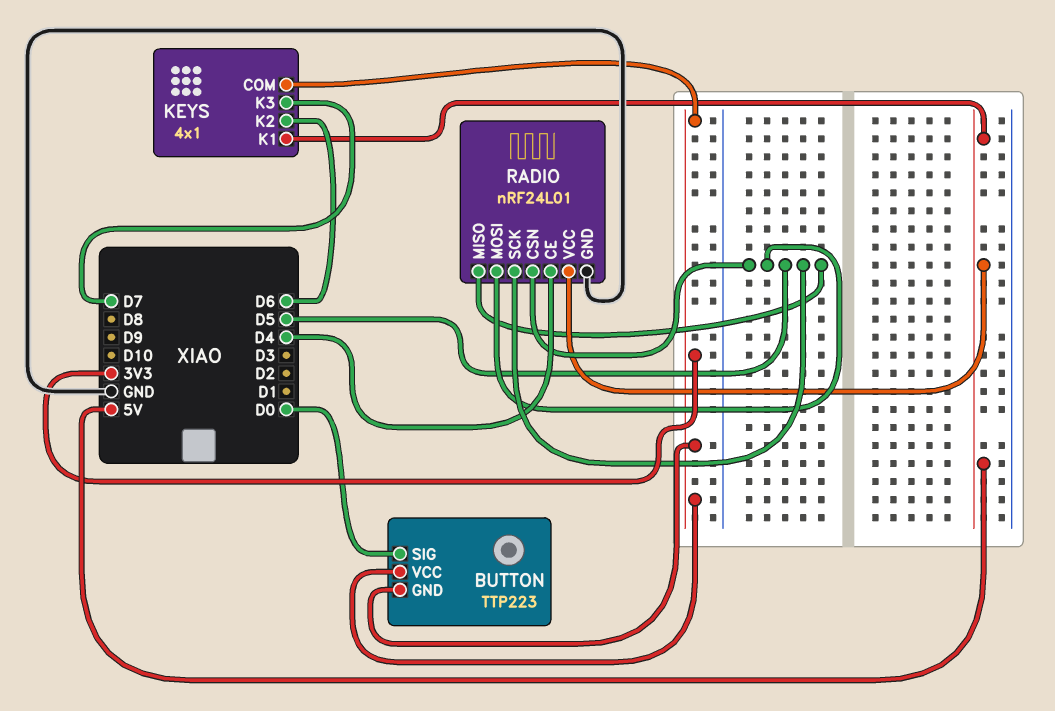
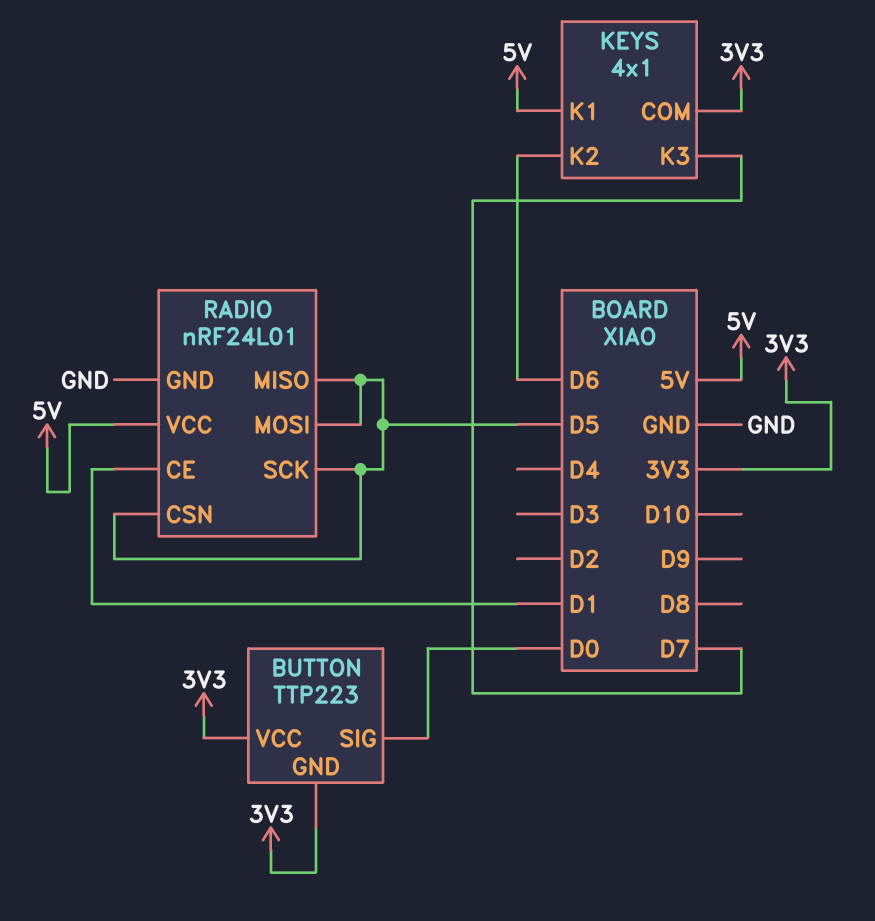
RADIO pin CE: D4 -> D1

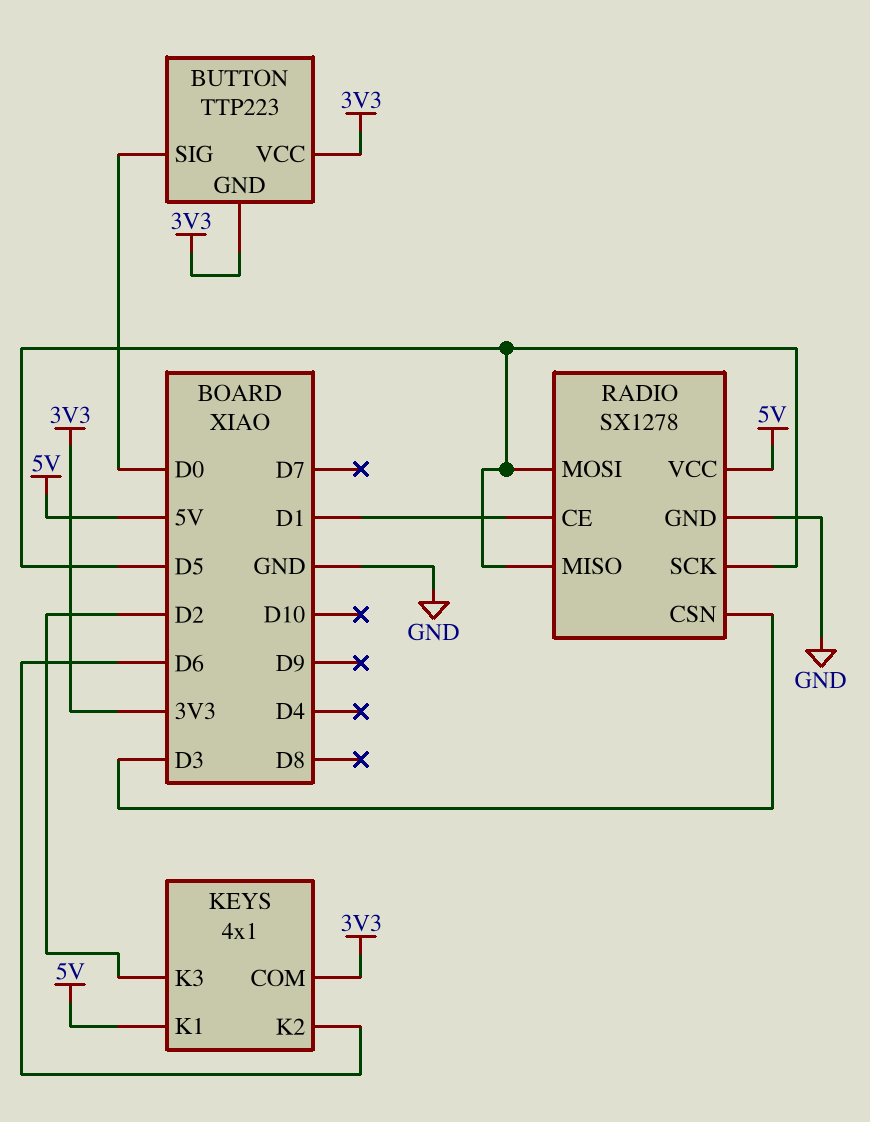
KEYS pin K3: D7 -> D2
RADIO: nRF24L01 -> SX1278
RADIO pin CSN: D5 -> D3

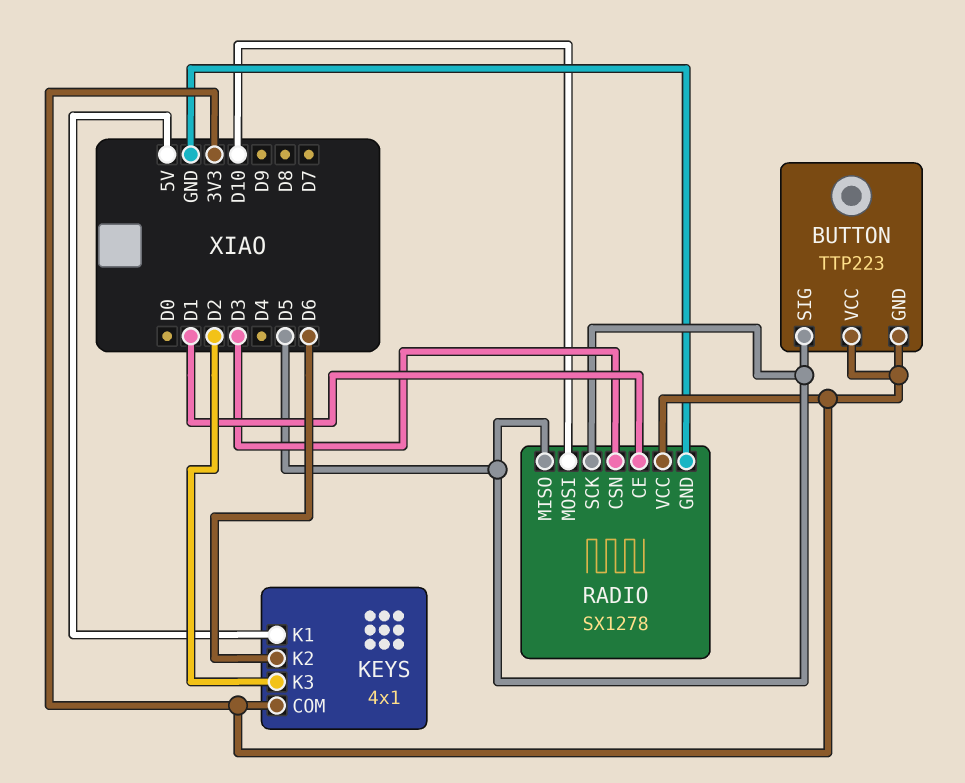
BUTTON pin SIG: D0 -> D5
RADIO pin MOSI: D5 -> D10
RADIO pin VCC: 5V -> 3V3

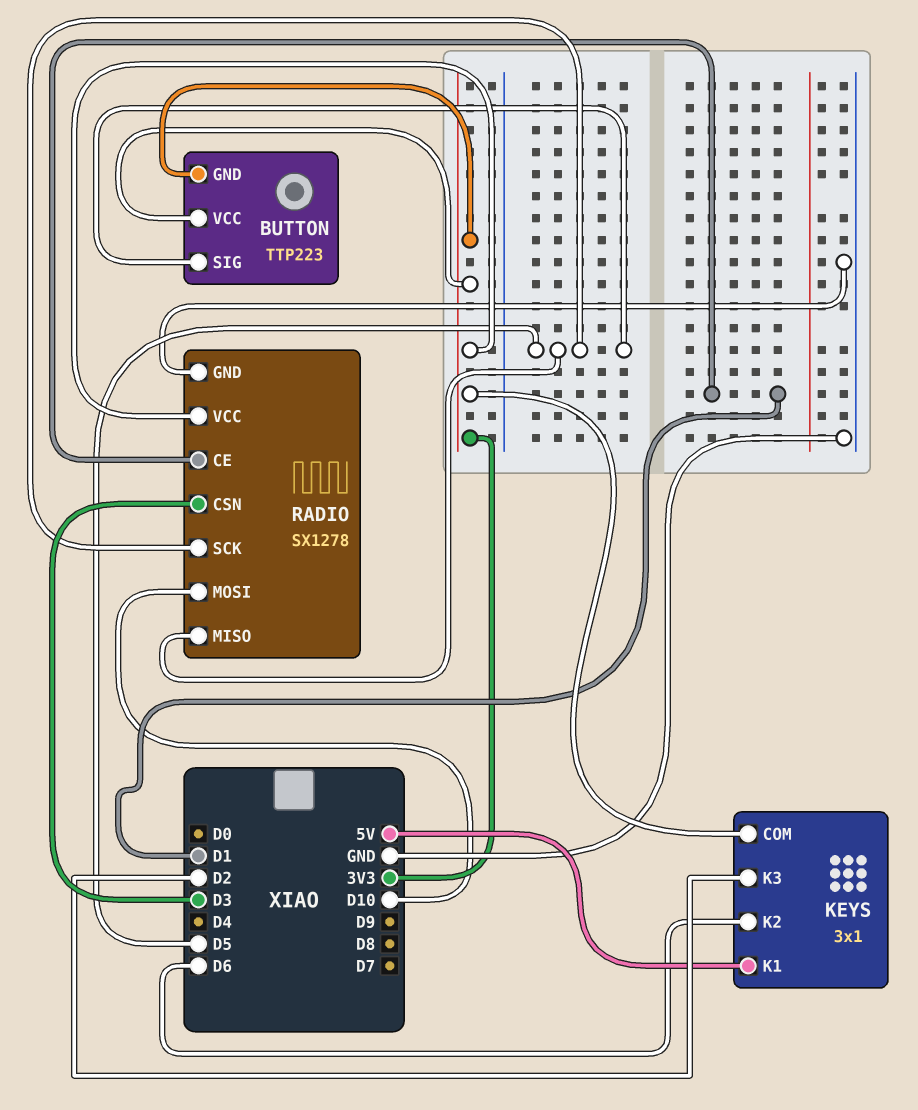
KEYS: 4x1 -> 3x1

